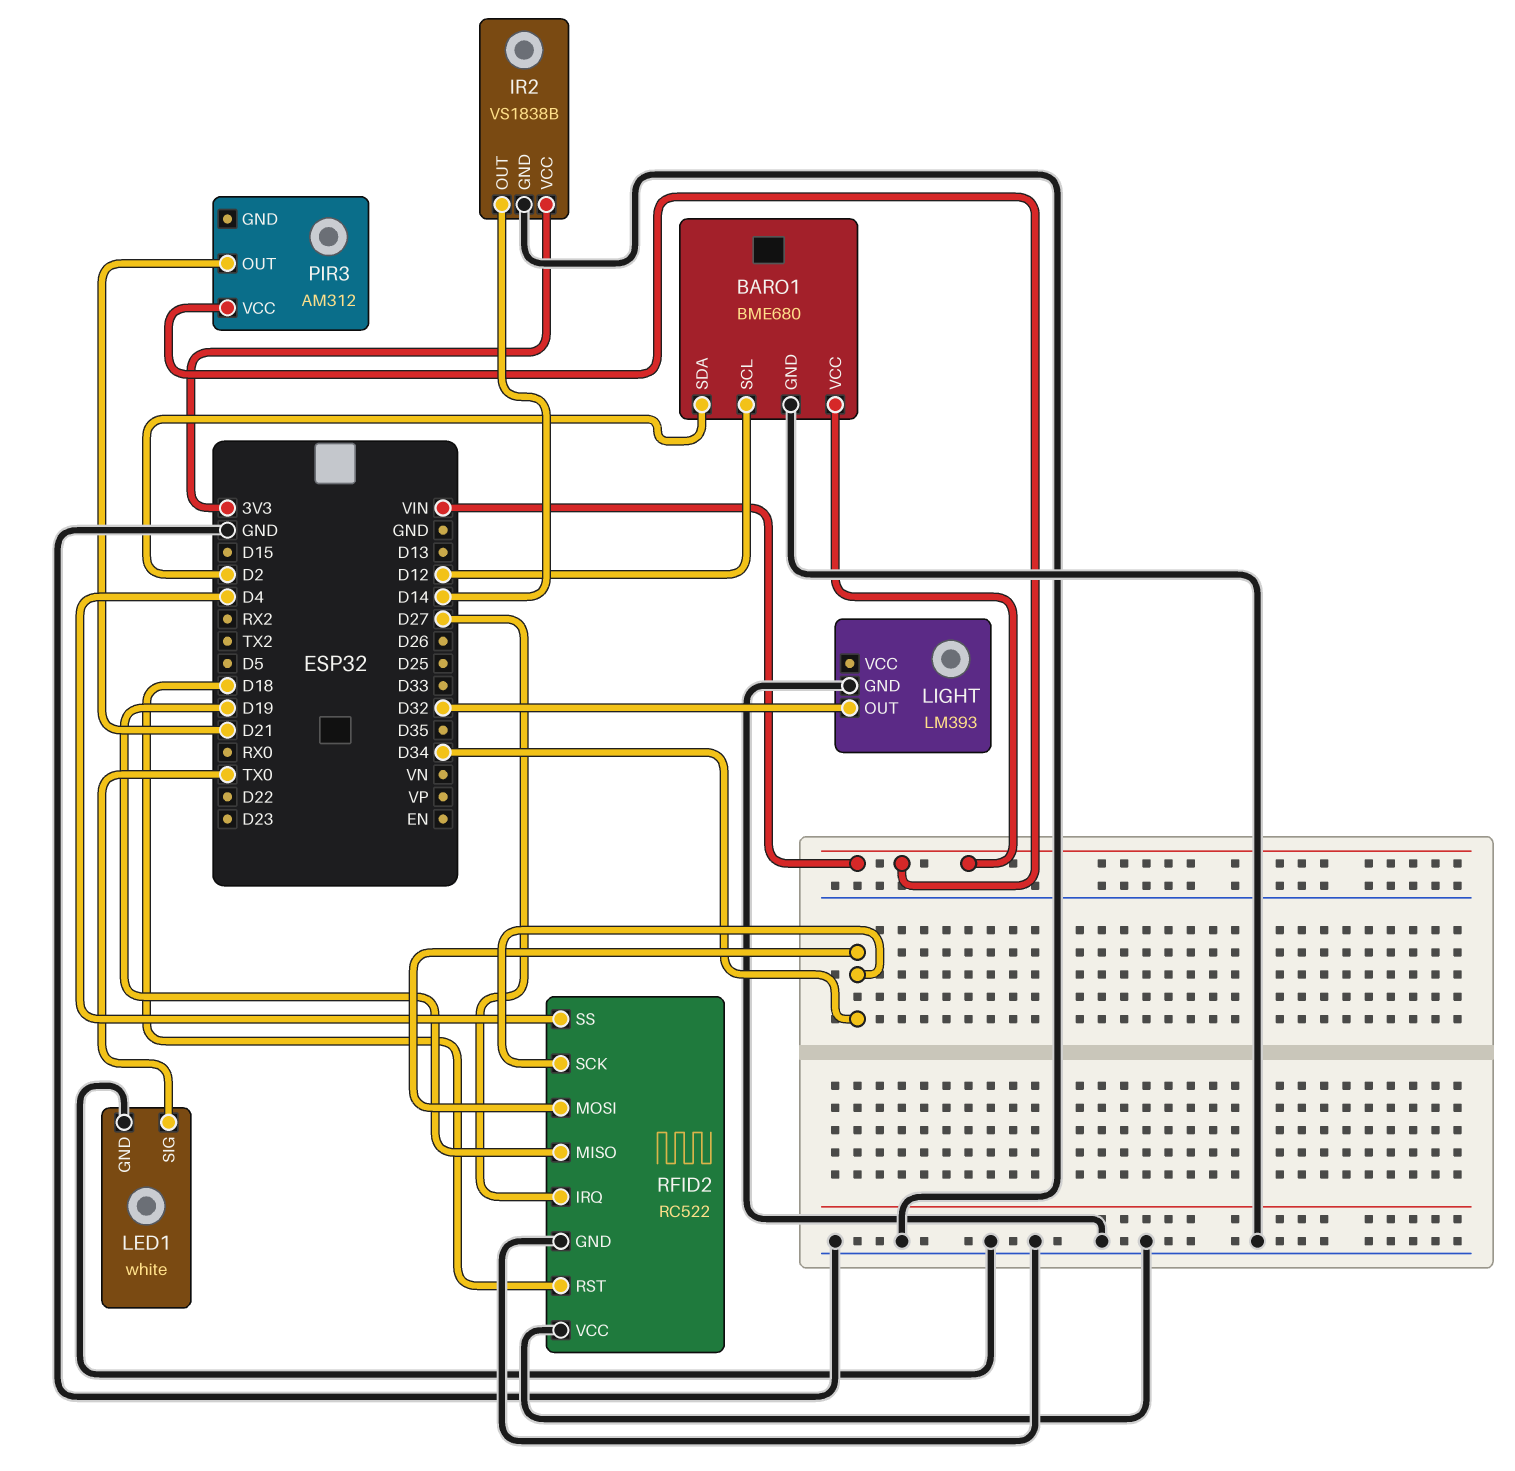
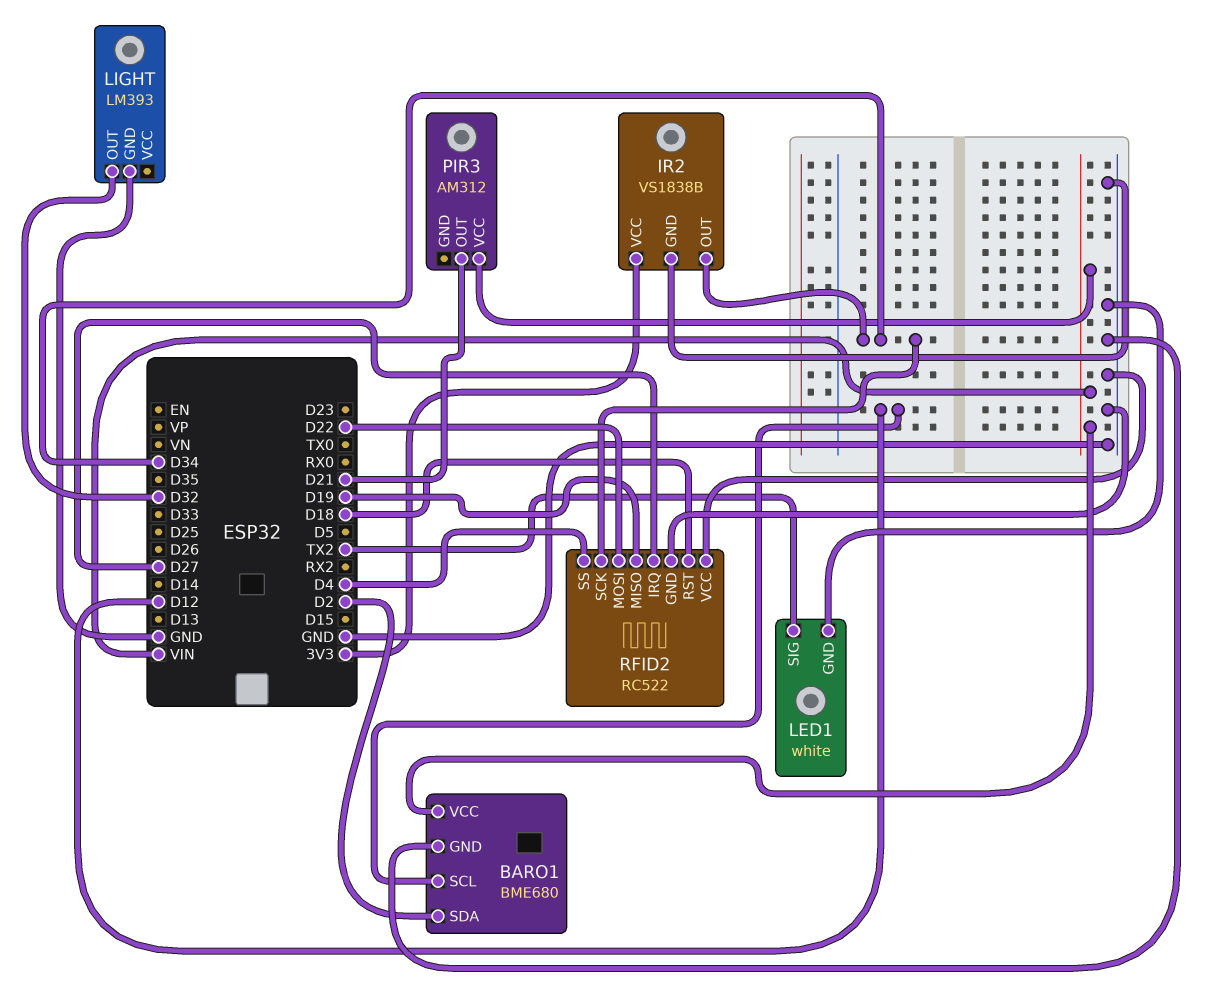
IR2 pin OUT: D14 -> D34
LED1 pin SIG: TX0 -> TX2
RFID2 pin MOSI: D34 -> D22

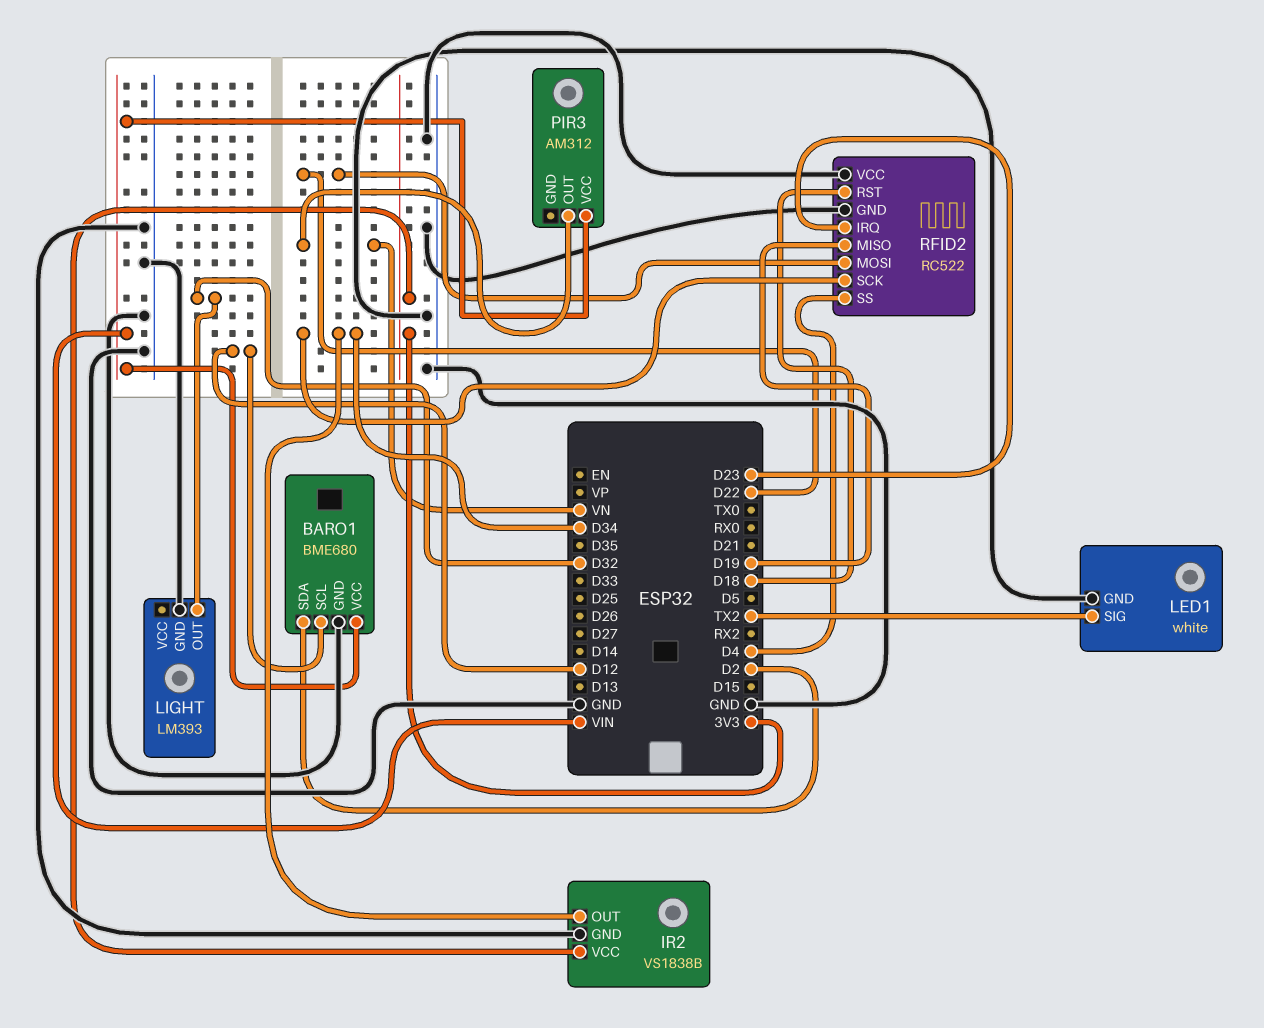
PIR3 pin OUT: D21 -> VN
RFID2 pin IRQ: D27 -> D23

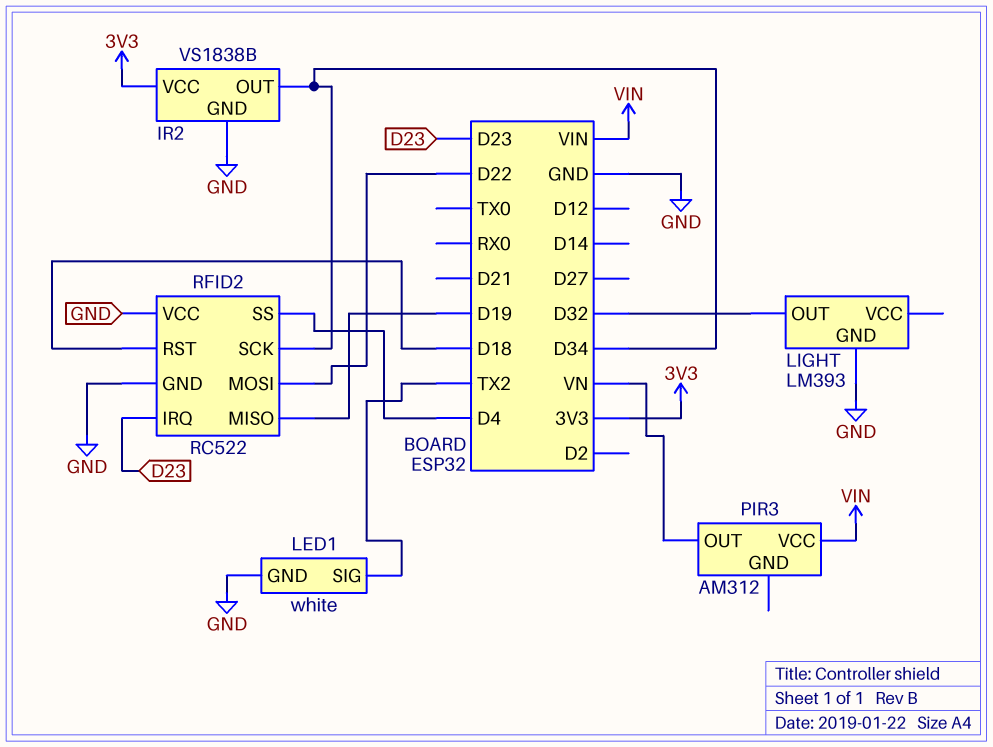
BARO1: BME680 -> none
BARO1 pin GND: GND -> none
BARO1 pin SCL: D12 -> none
BARO1 pin SDA: D2 -> none
BARO1 pin VCC: VIN -> none

